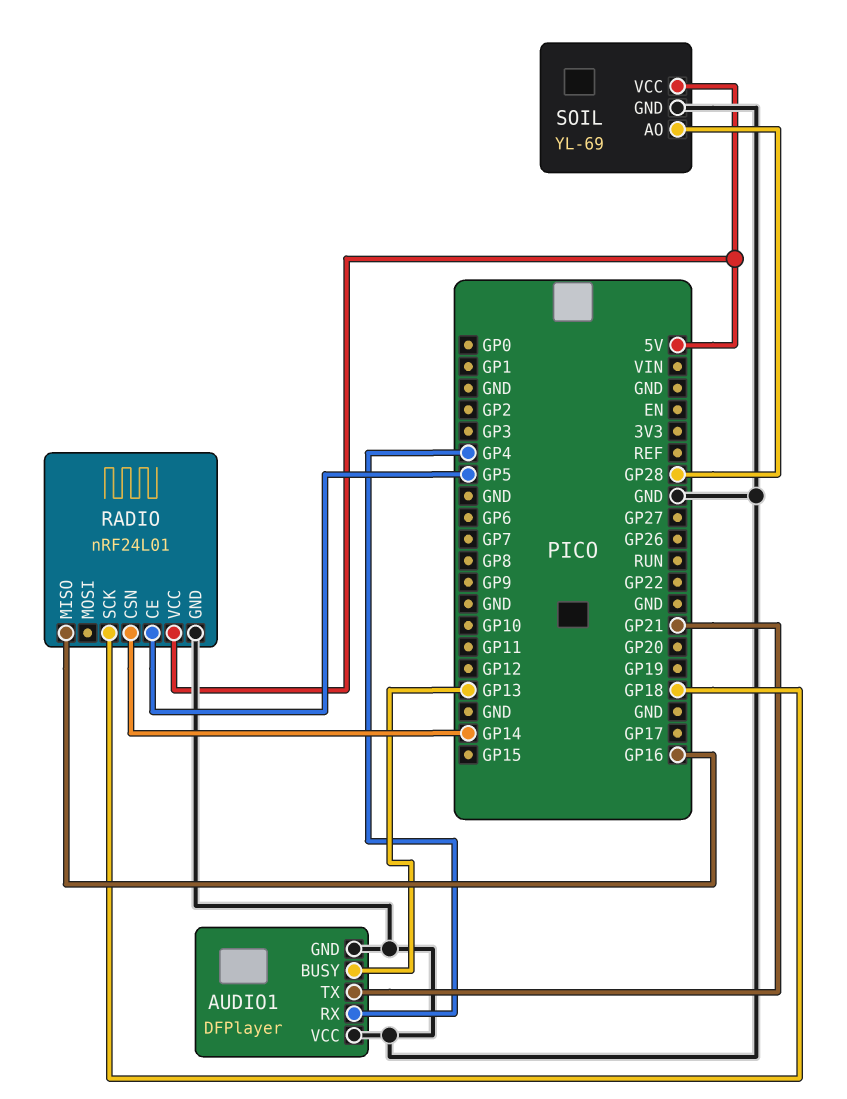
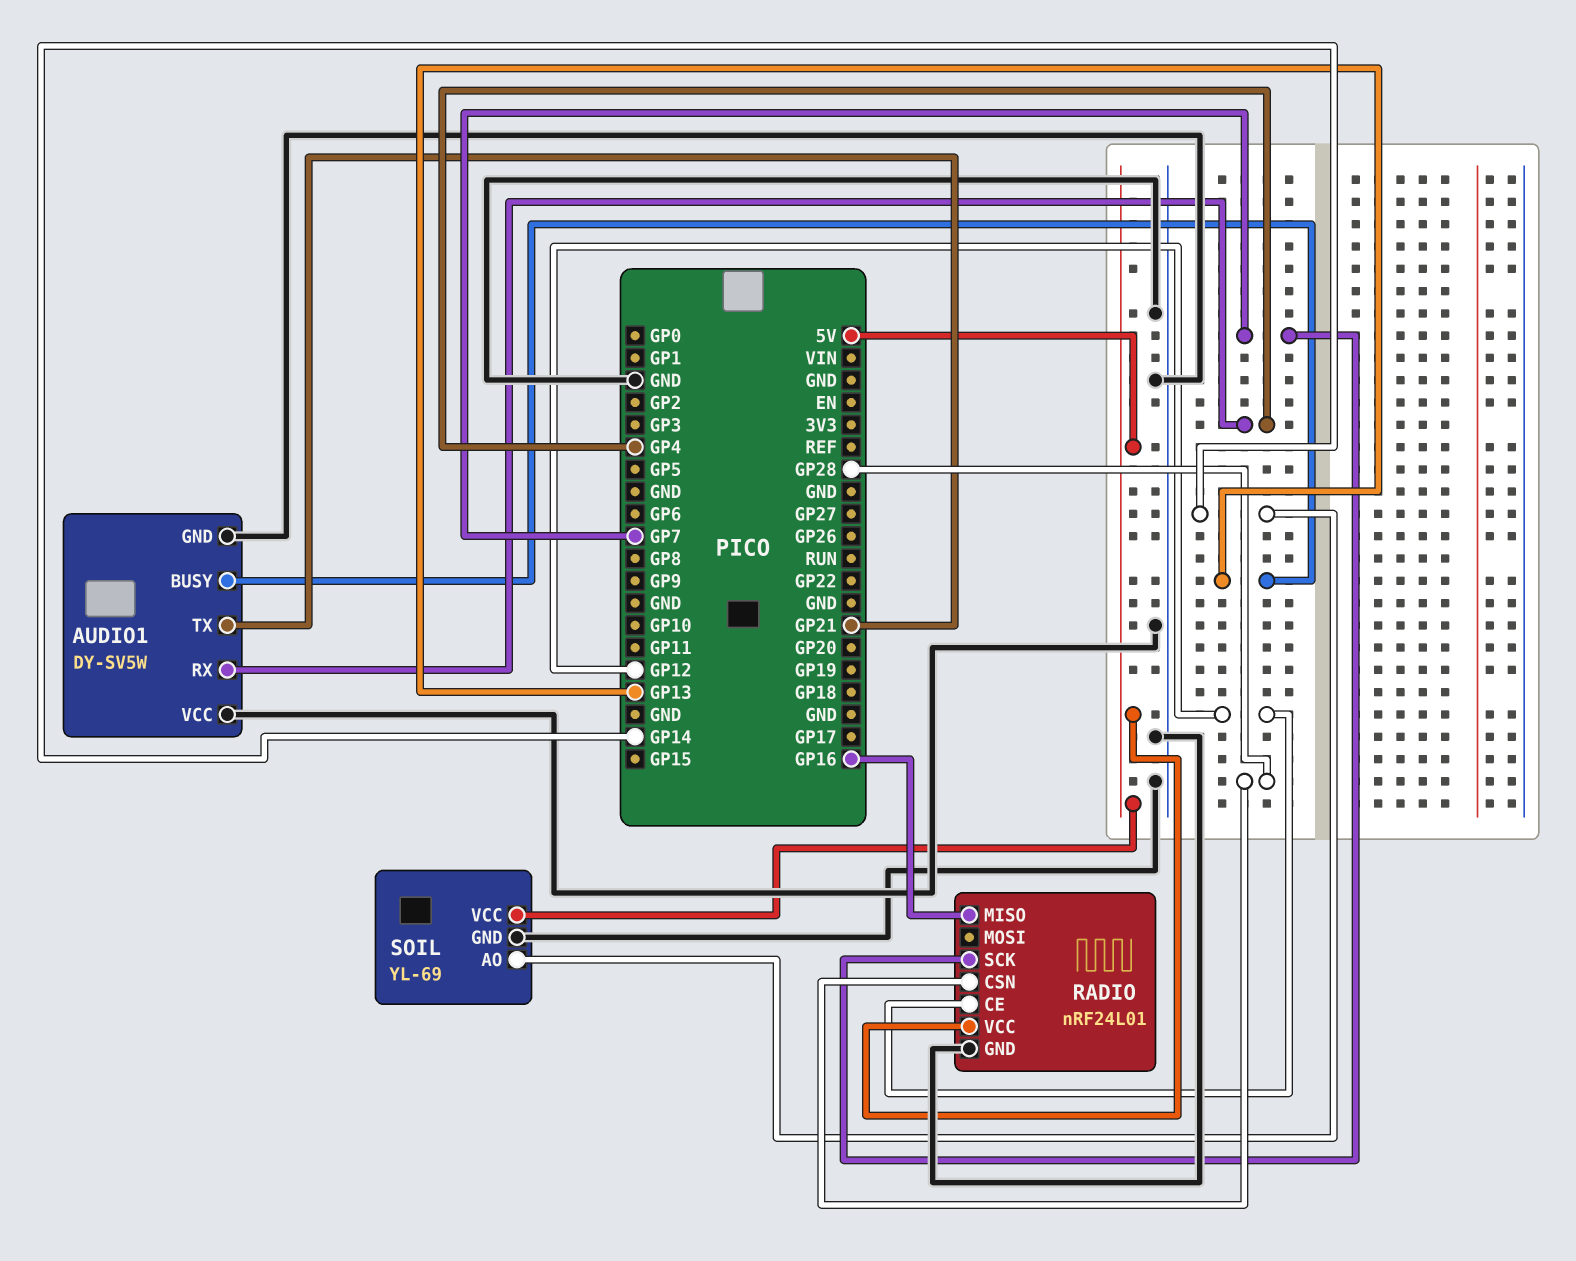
AUDIO1: DFPlayer -> DY-SV5W
RADIO pin CE: GP5 -> GP12
RADIO pin CSN: GP14 -> GP28
RADIO pin SCK: GP18 -> GP7
SOIL pin AO: GP28 -> GP14

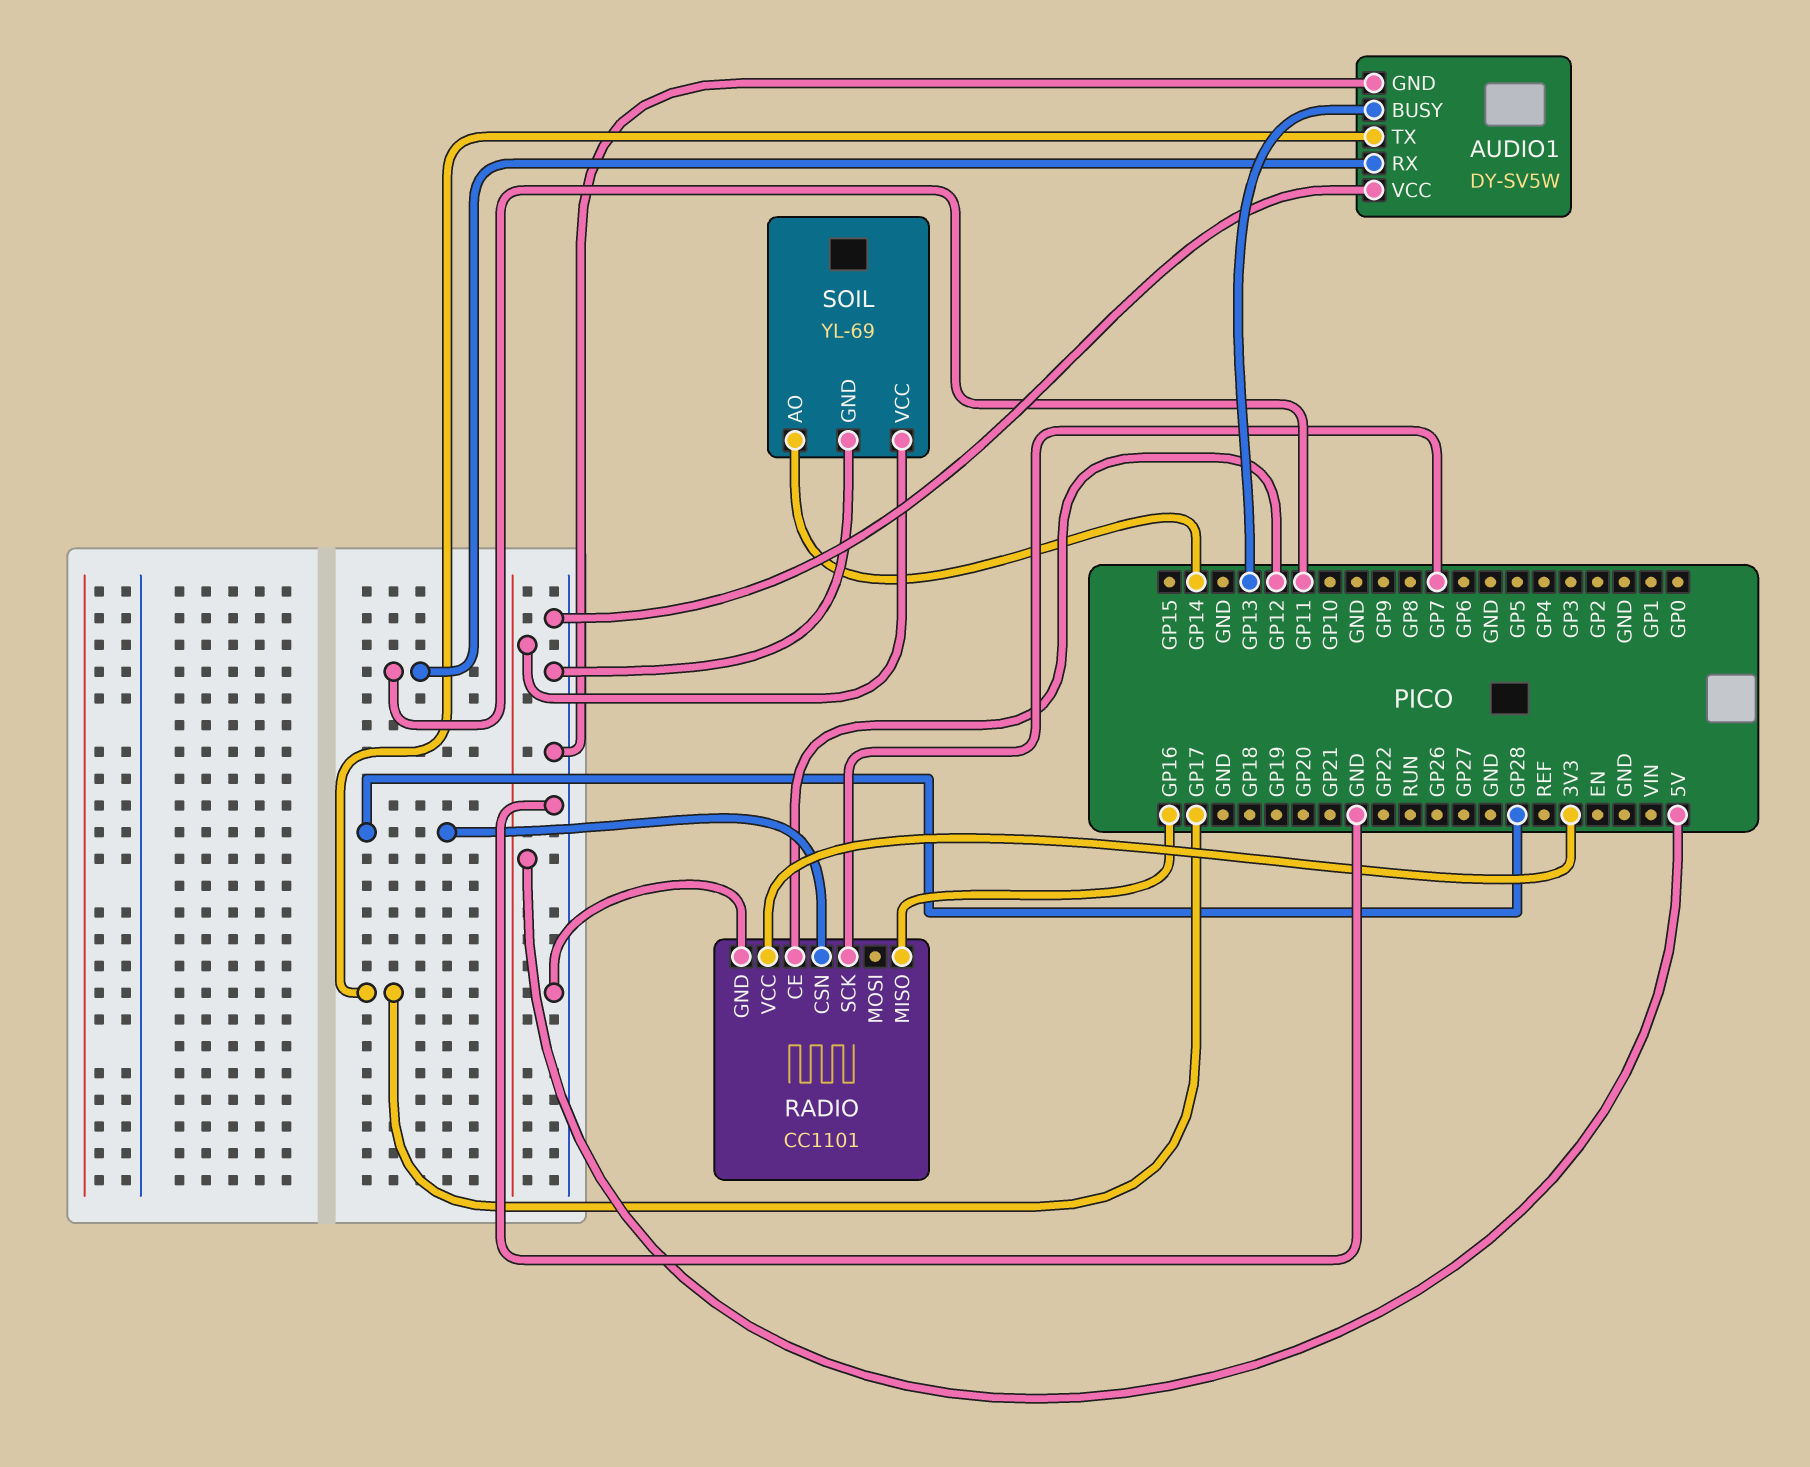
AUDIO1 pin RX: GP4 -> GP11
AUDIO1 pin TX: GP21 -> GP17
RADIO: nRF24L01 -> CC1101
RADIO pin VCC: 5V -> 3V3

